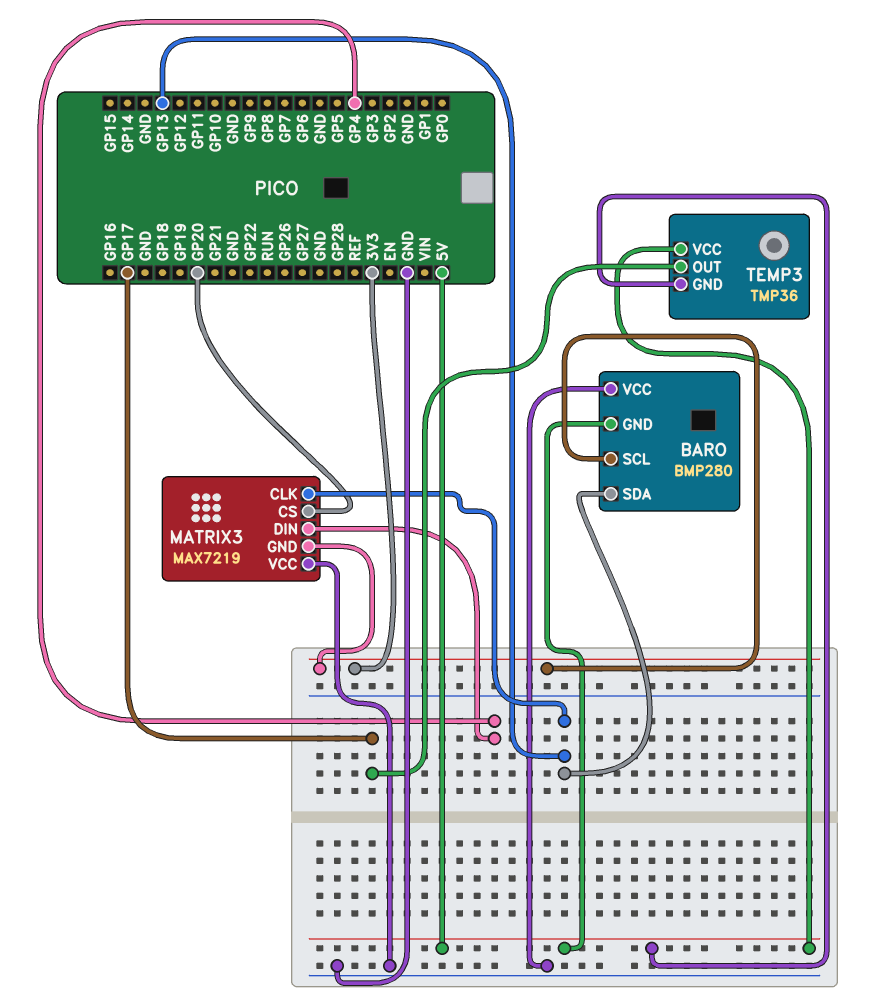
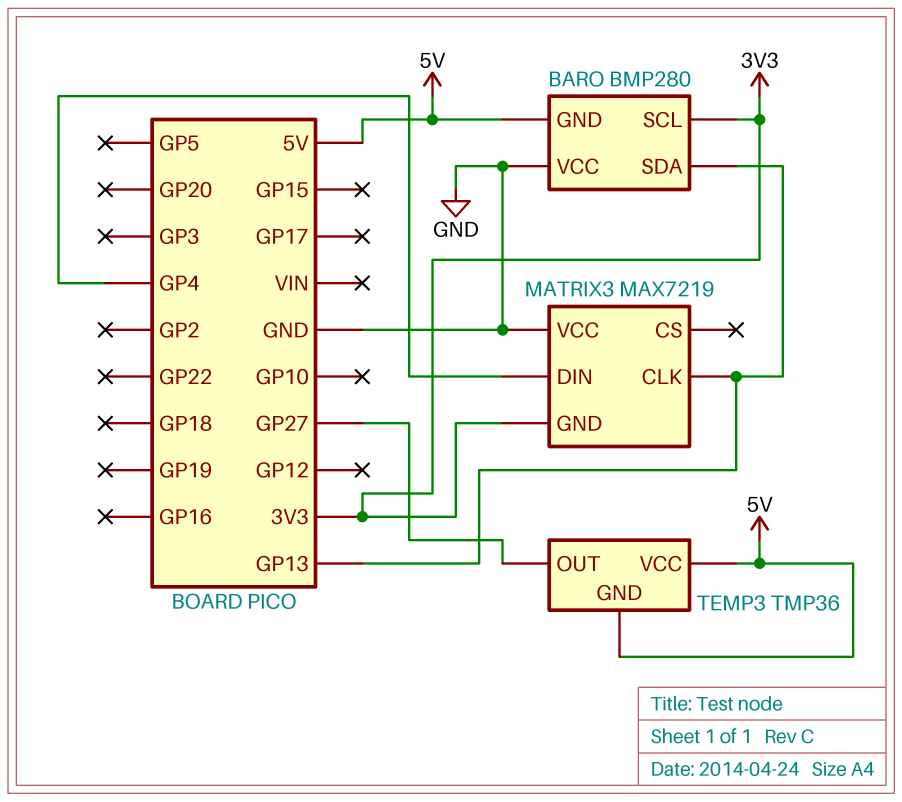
MATRIX3 pin CS: GP20 -> none
TEMP3 pin OUT: GP17 -> GP27

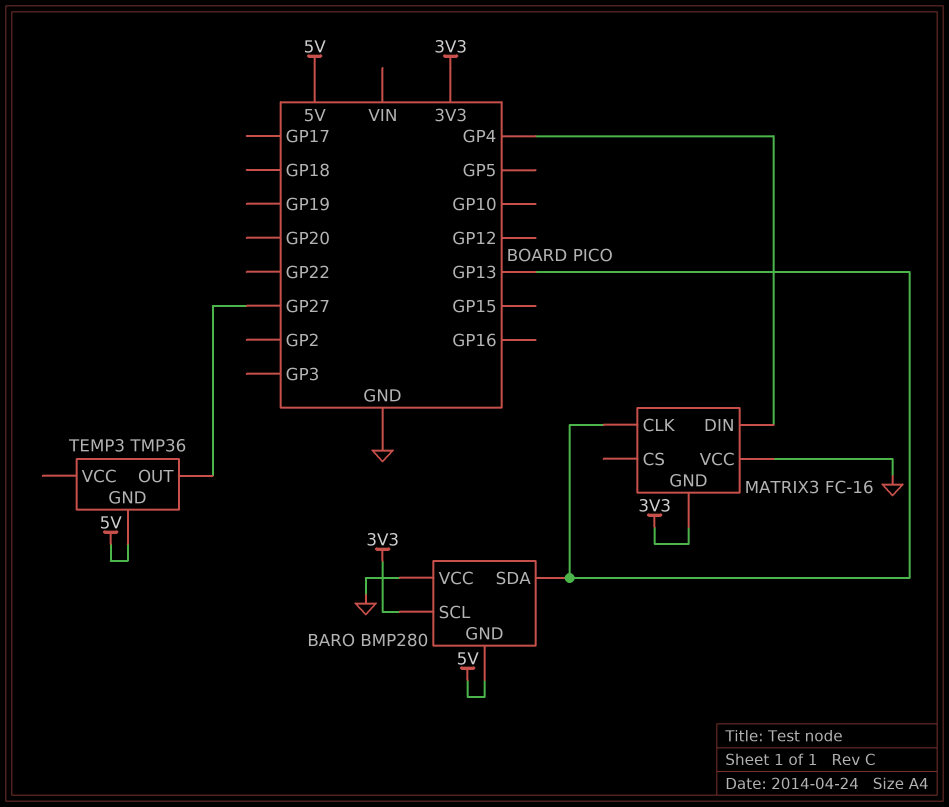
MATRIX3: MAX7219 -> FC-16
TEMP3 pin VCC: 5V -> none

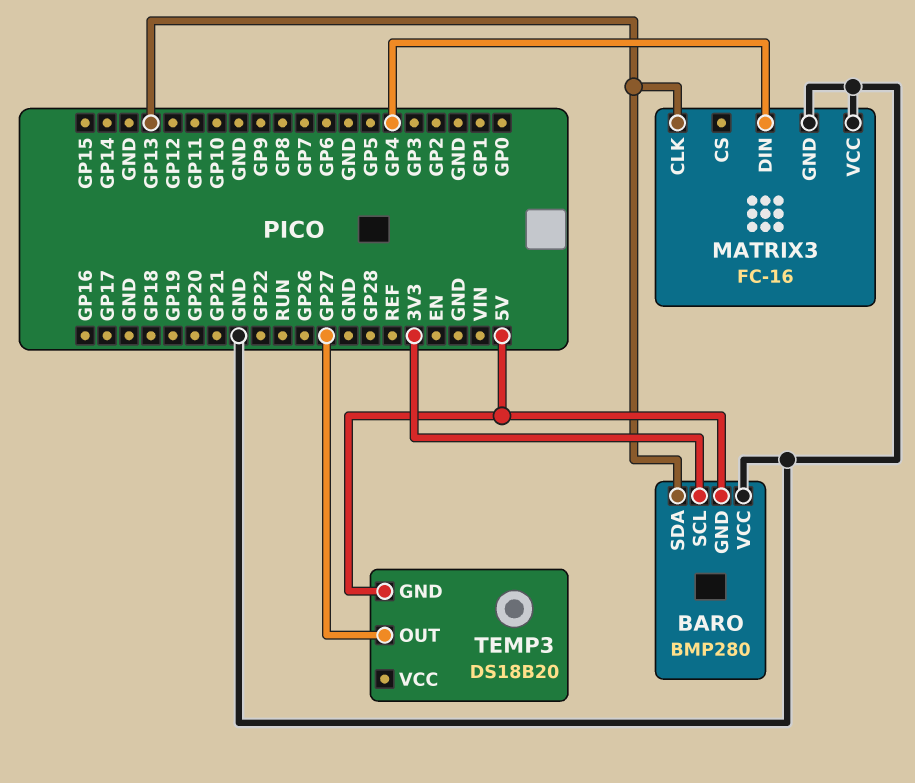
MATRIX3 pin GND: 3V3 -> GND
TEMP3: TMP36 -> DS18B20

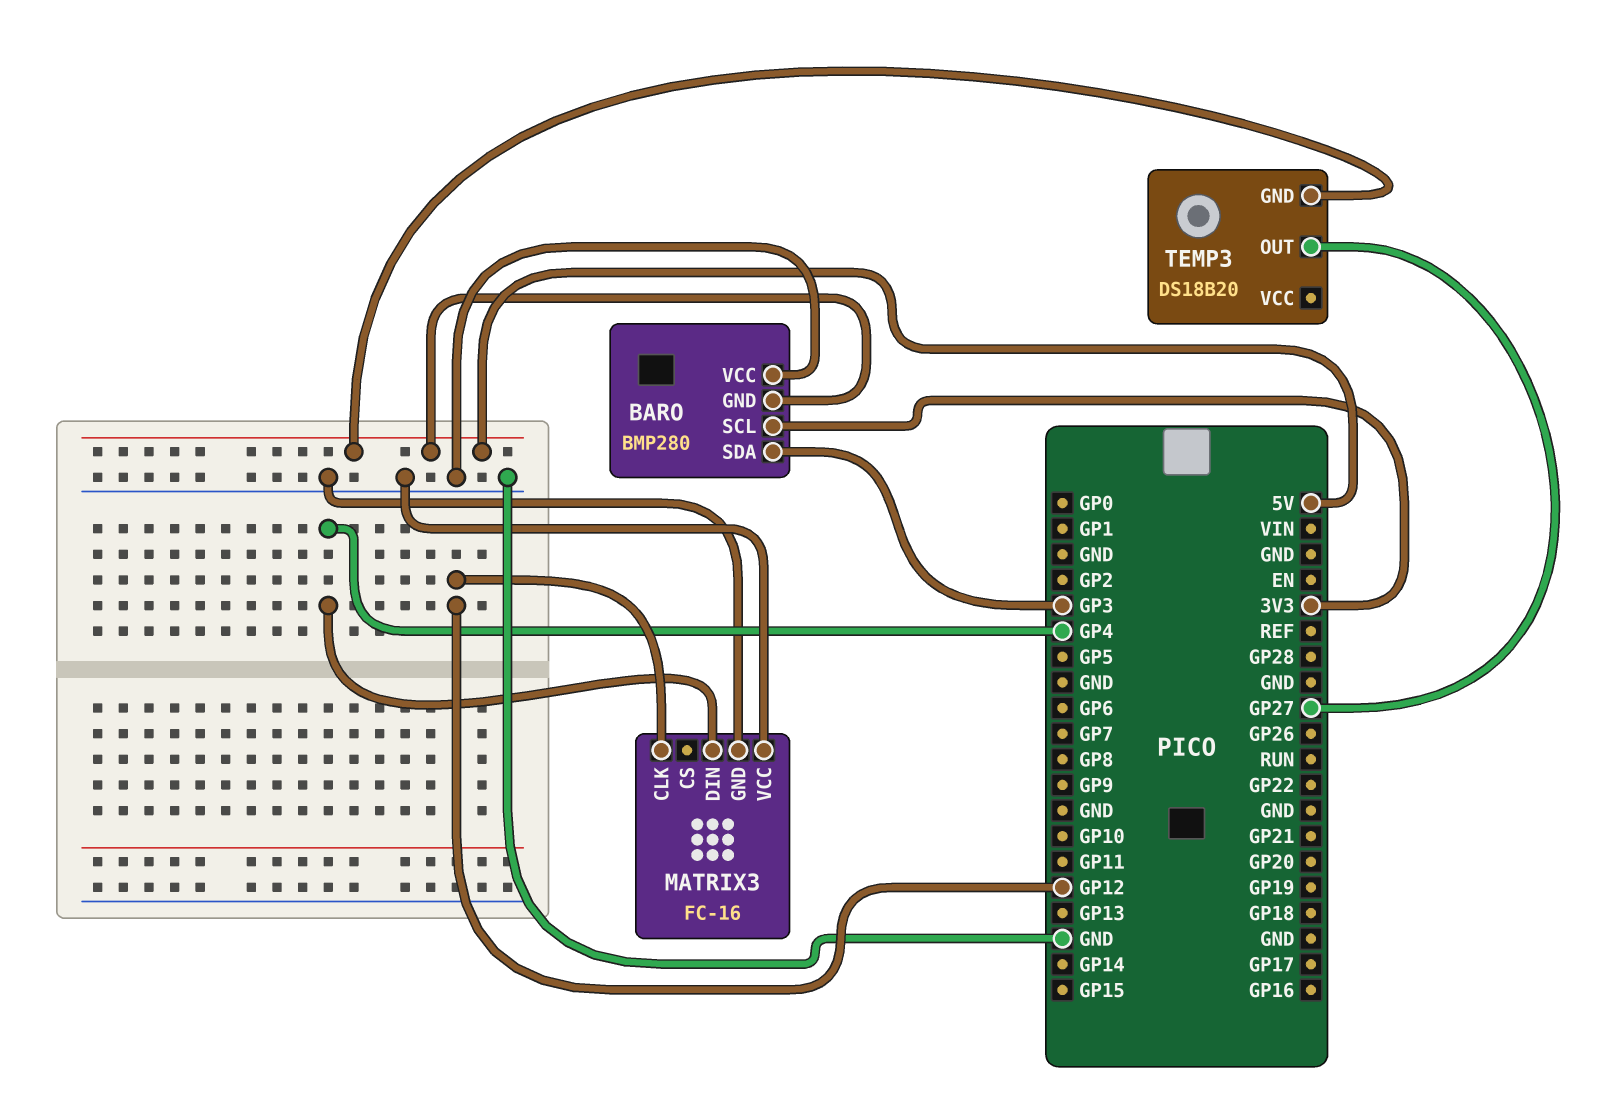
BARO pin SDA: GP13 -> GP3
MATRIX3 pin CLK: GP13 -> GP12

